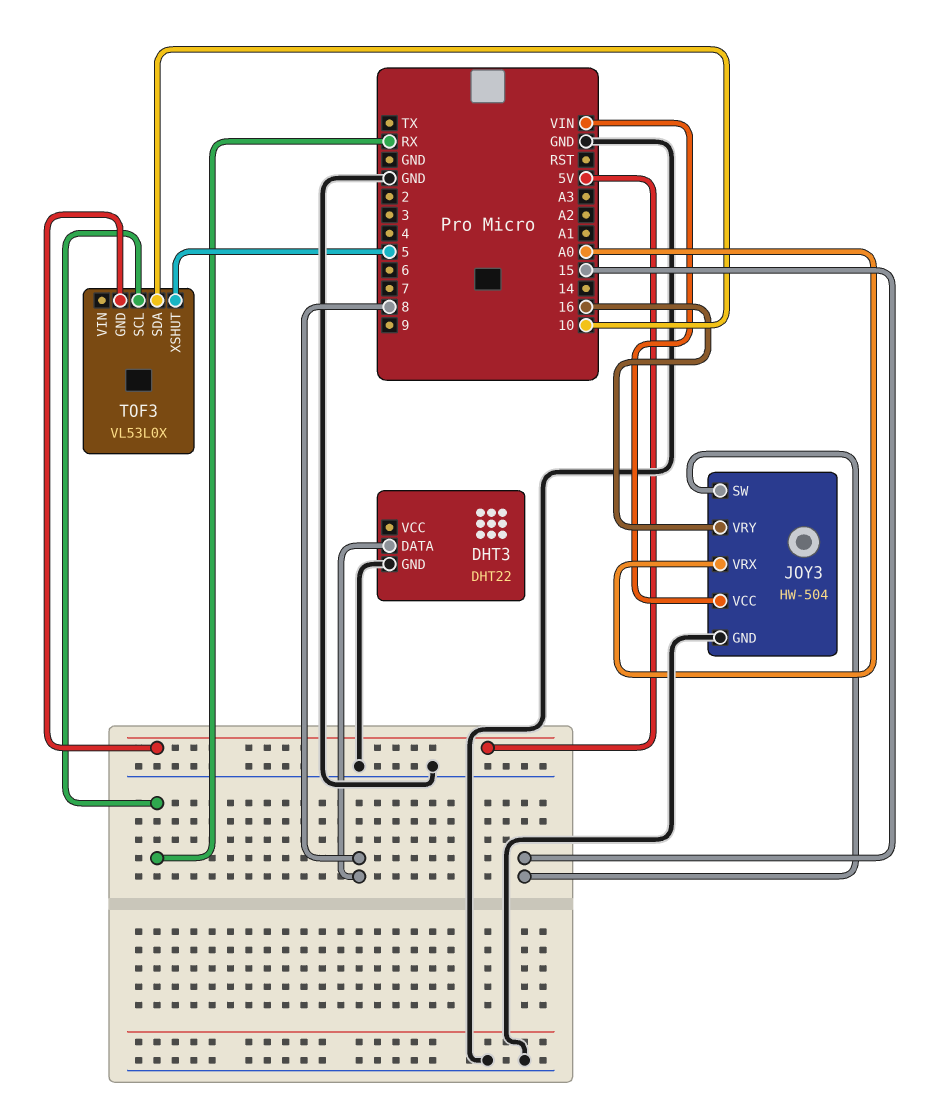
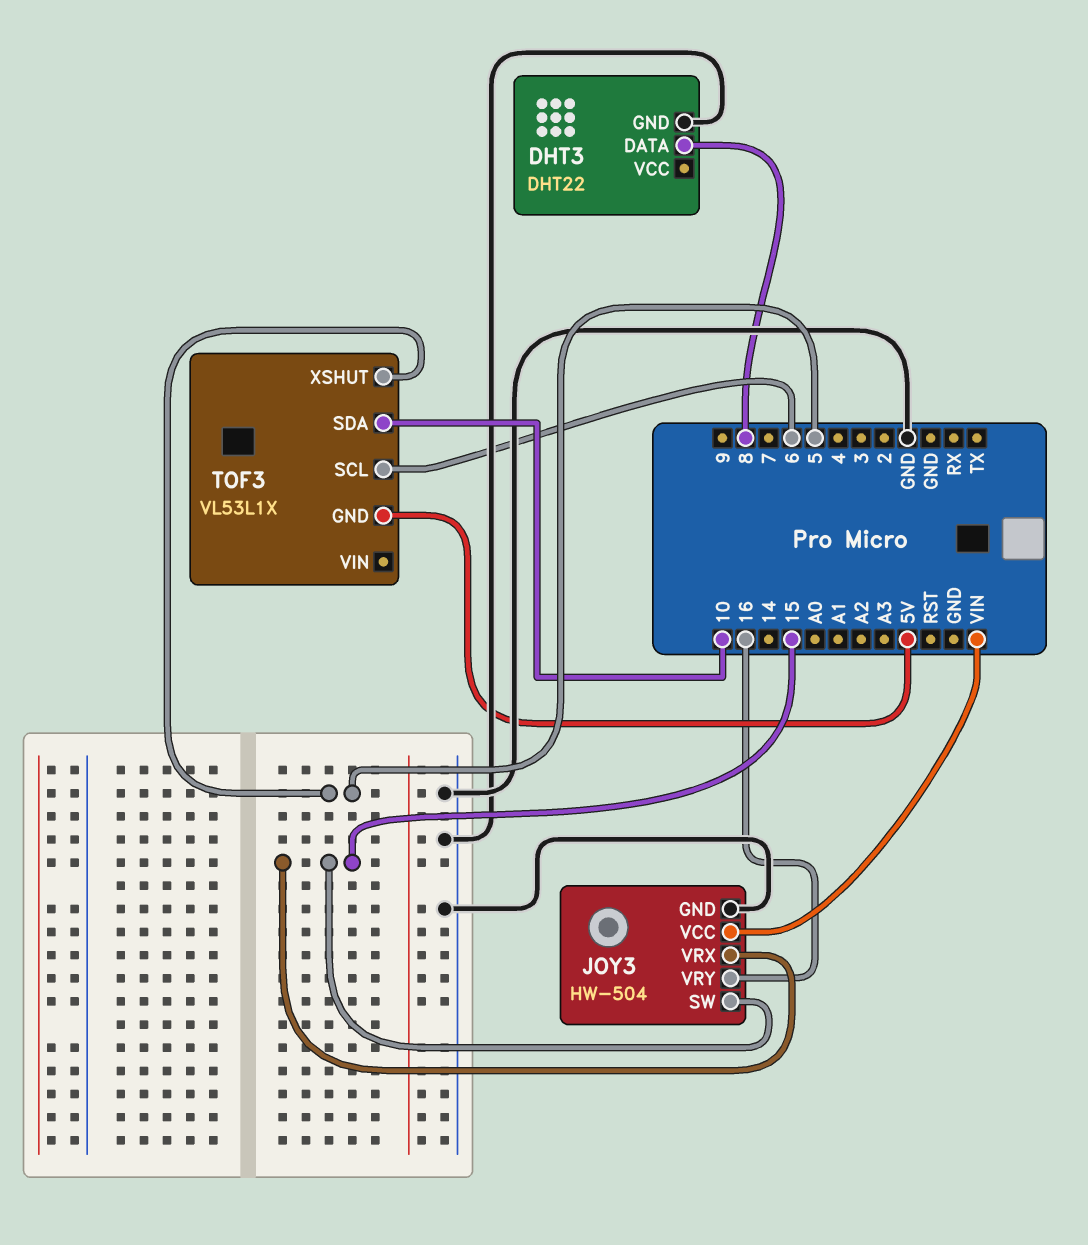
JOY3 pin VRX: A0 -> 15
TOF3: VL53L0X -> VL53L1X
TOF3 pin SCL: RX -> 6

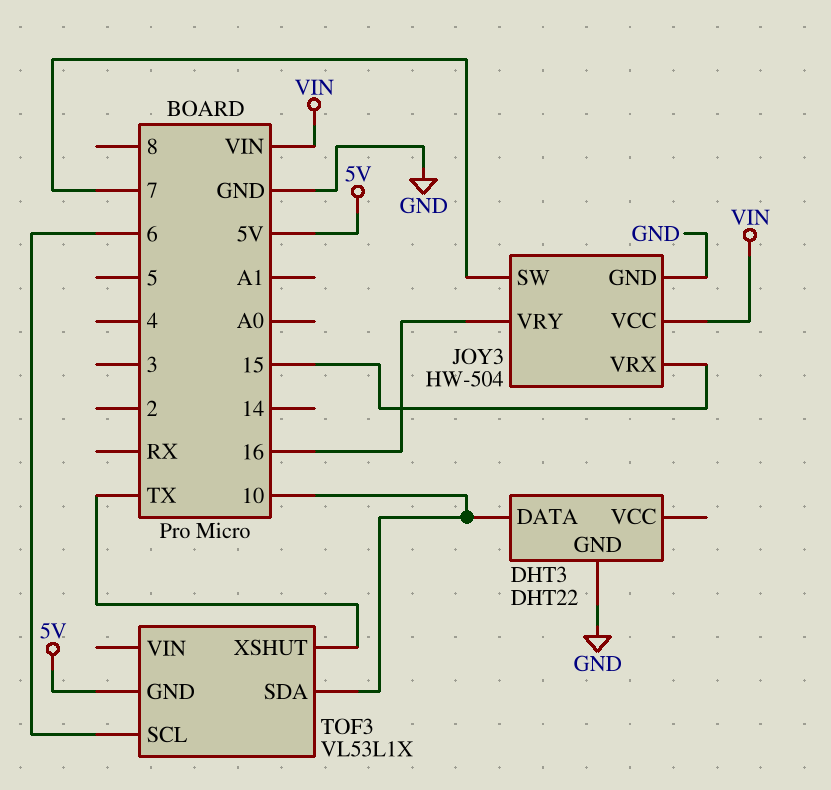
DHT3 pin DATA: 8 -> 10
JOY3 pin SW: 15 -> 7
TOF3 pin XSHUT: 5 -> TX

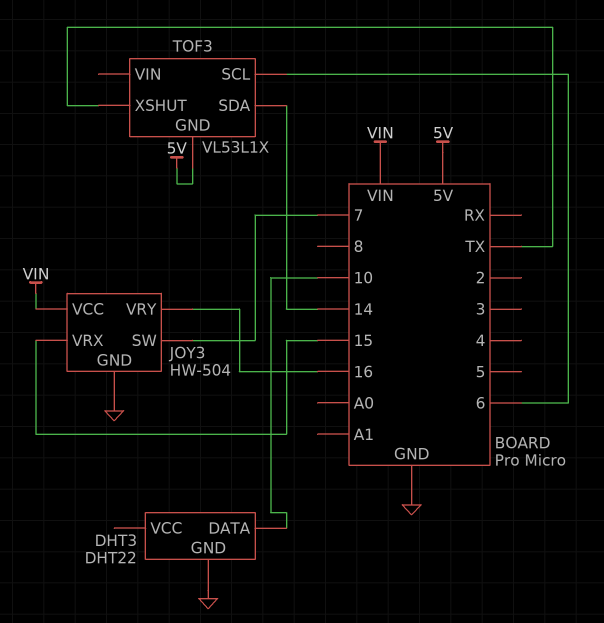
TOF3 pin SDA: 10 -> 14

